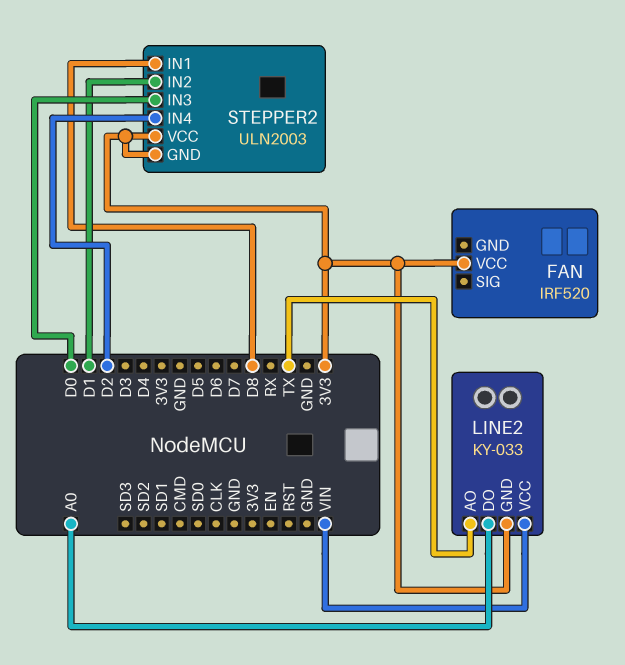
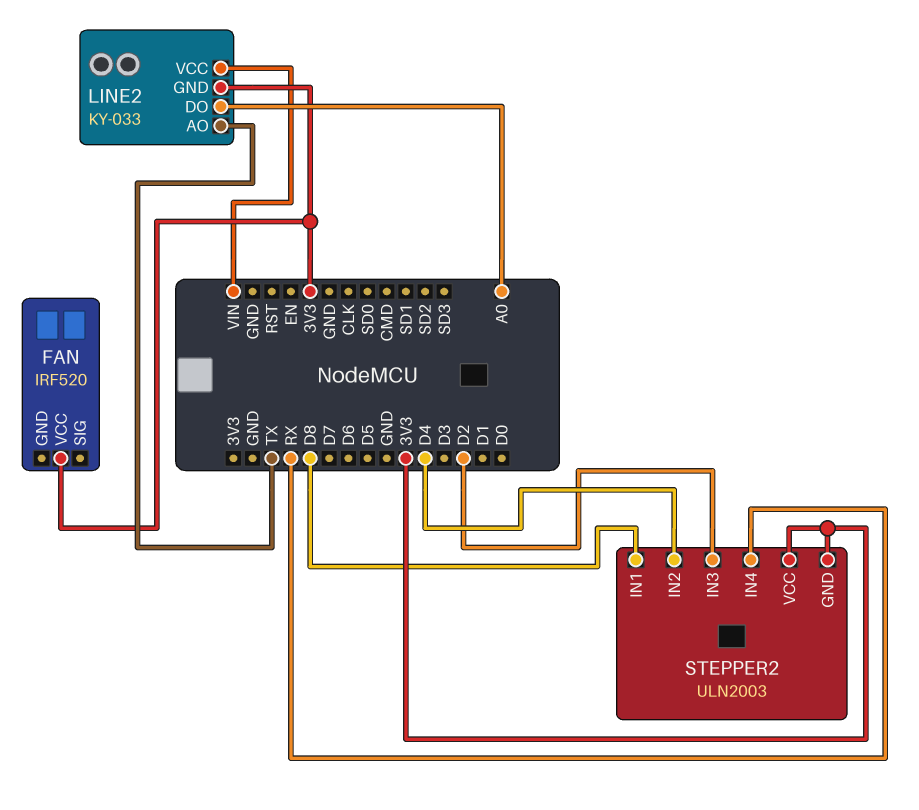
STEPPER2 pin IN2: D1 -> D4
STEPPER2 pin IN3: D0 -> D2
STEPPER2 pin IN4: D2 -> RX

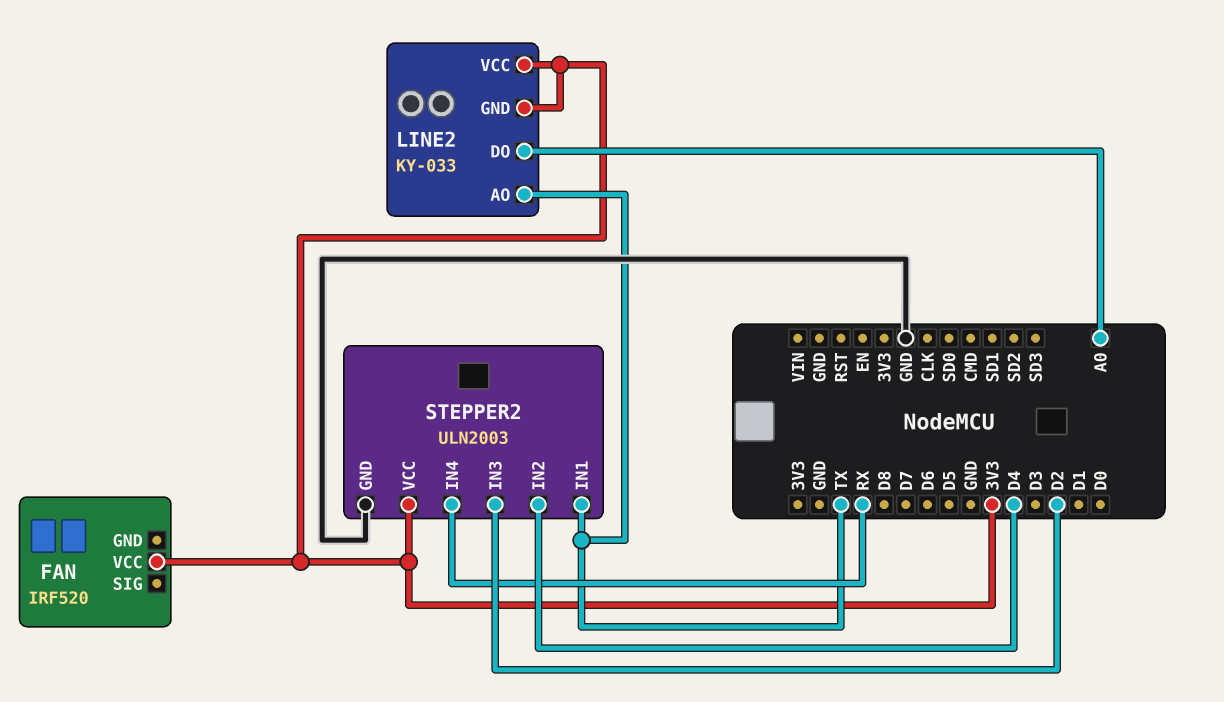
LINE2 pin VCC: VIN -> 3V3
STEPPER2 pin GND: 3V3 -> GND
STEPPER2 pin IN1: D8 -> TX

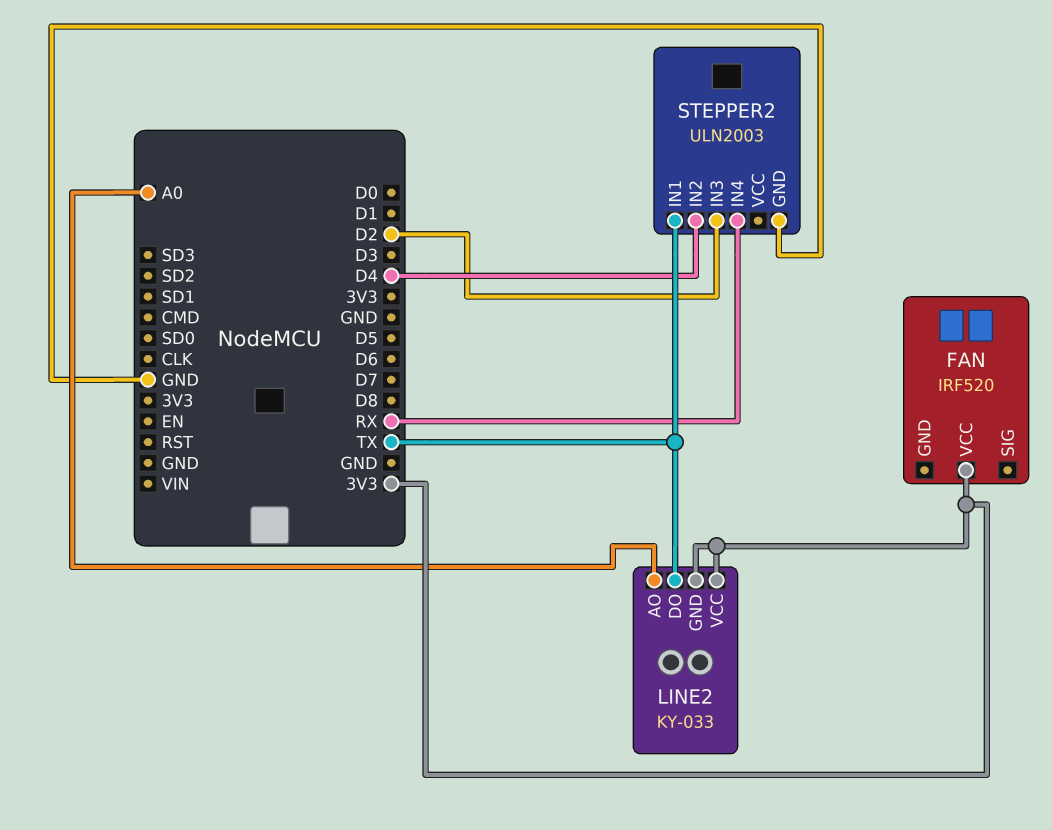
LINE2 pin AO: TX -> A0
LINE2 pin DO: A0 -> TX
STEPPER2 pin VCC: 3V3 -> none

